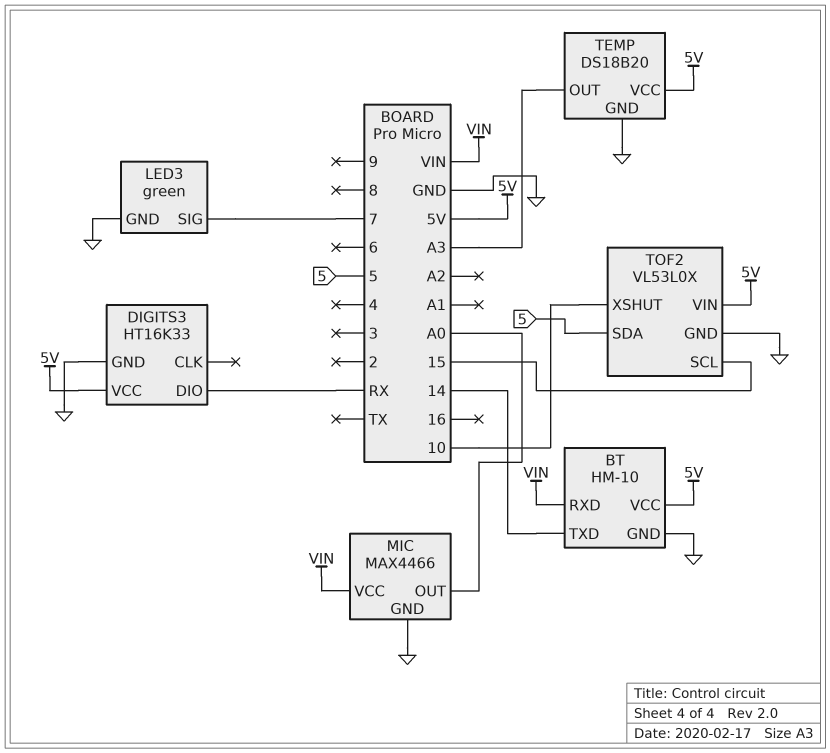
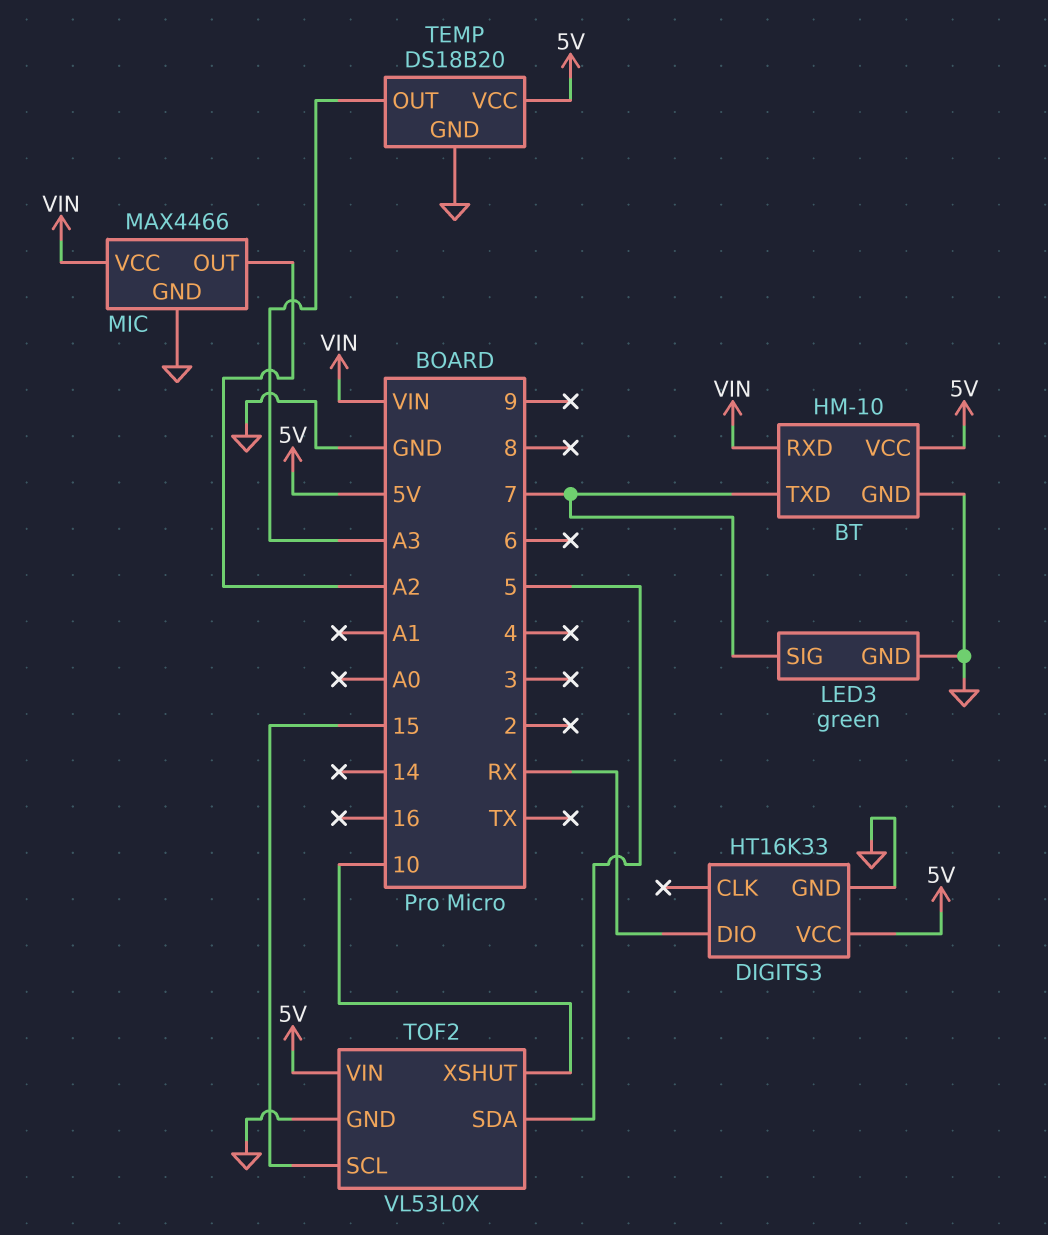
BT pin TXD: 14 -> 7
MIC pin OUT: A0 -> A2

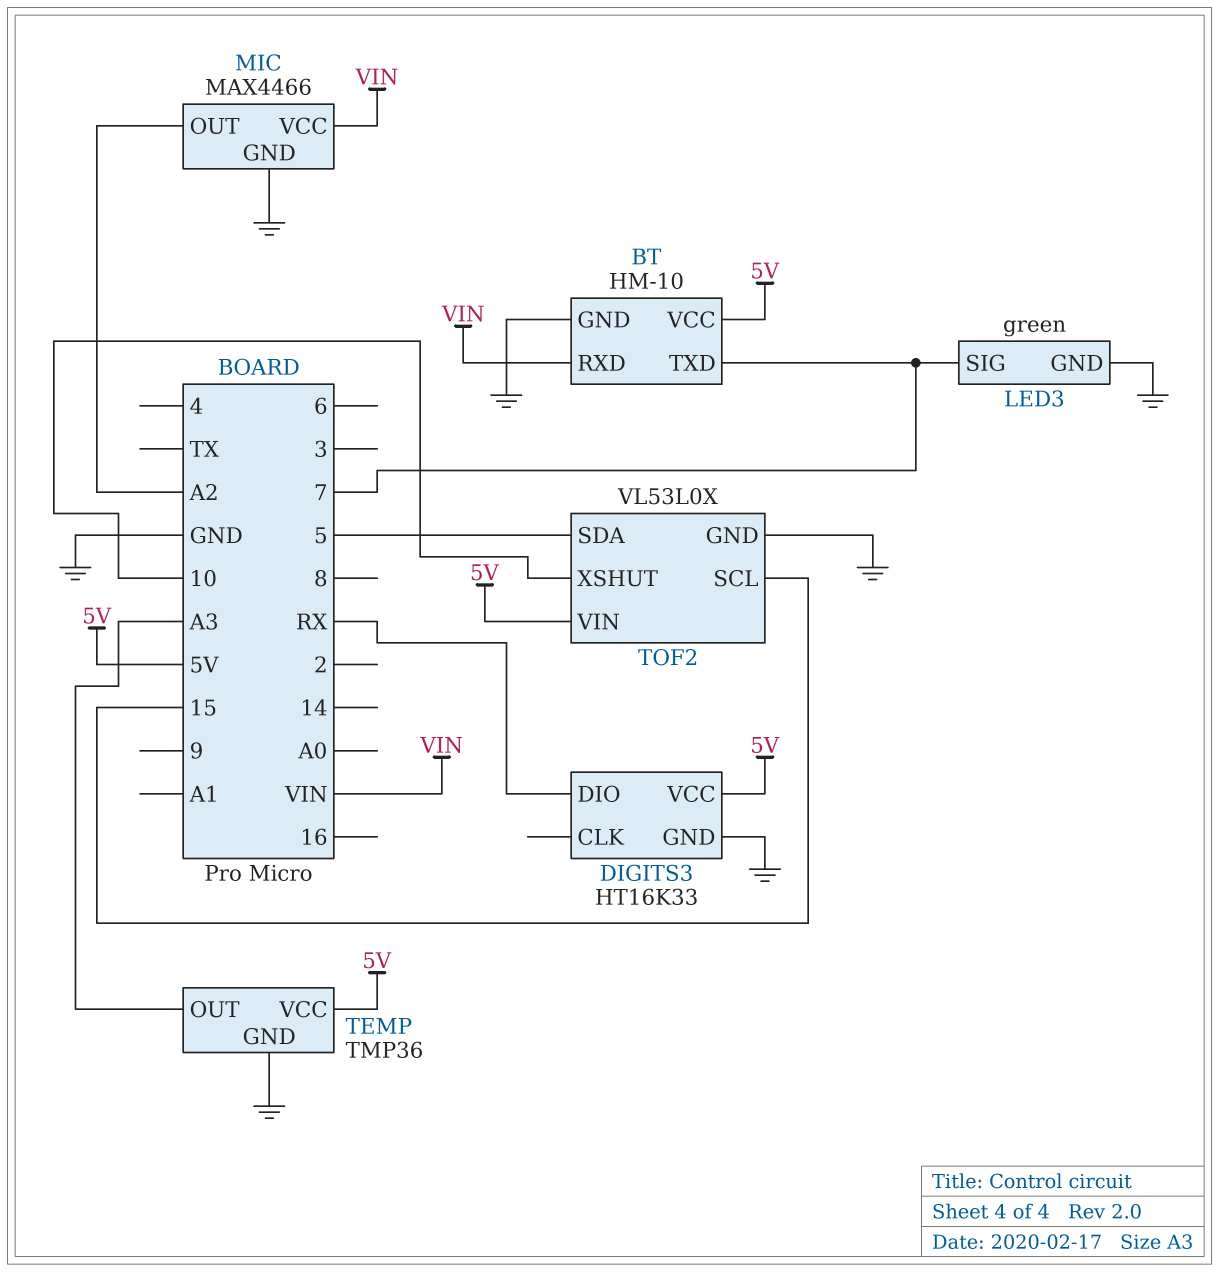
TEMP: DS18B20 -> TMP36

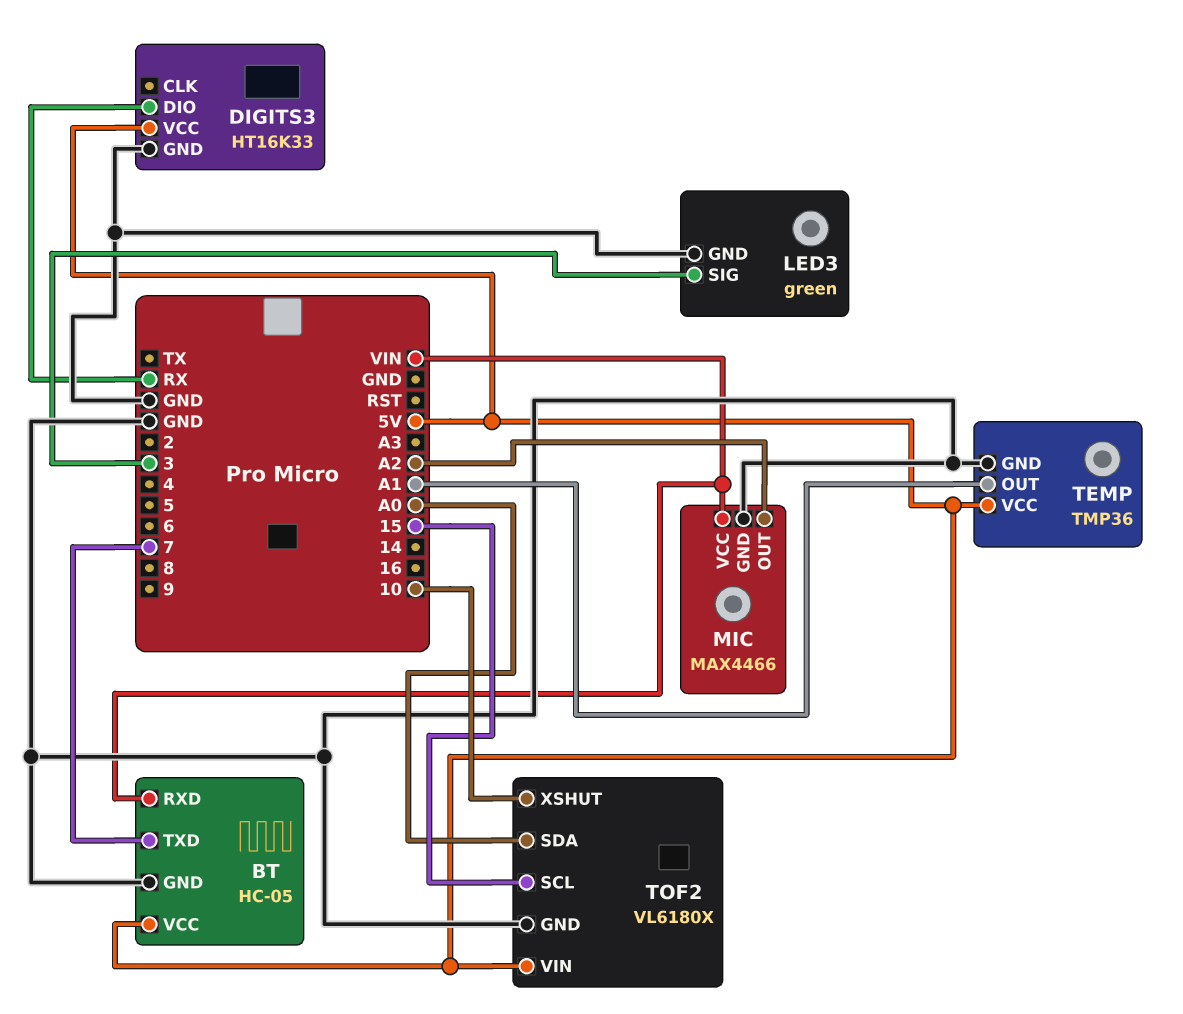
BT: HM-10 -> HC-05
LED3 pin SIG: 7 -> 3
TEMP pin OUT: A3 -> A1
TOF2: VL53L0X -> VL6180X
TOF2 pin SDA: 5 -> A0

